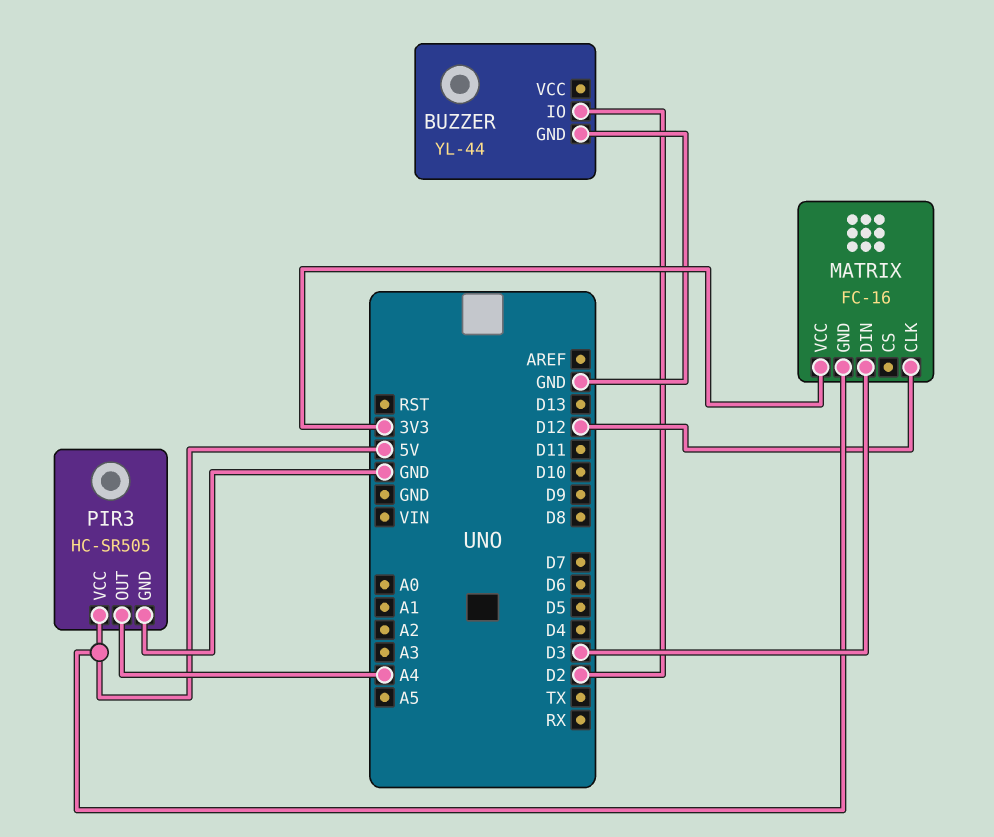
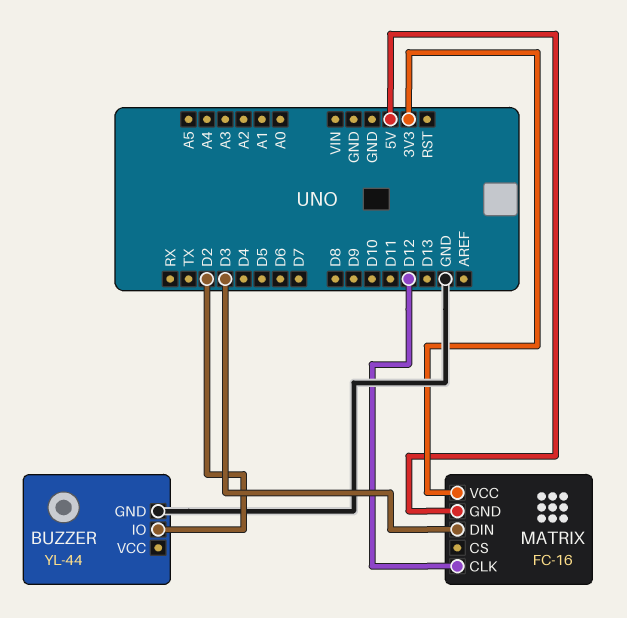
PIR3: HC-SR505 -> none
PIR3 pin GND: GND -> none
PIR3 pin OUT: A4 -> none
PIR3 pin VCC: 5V -> none

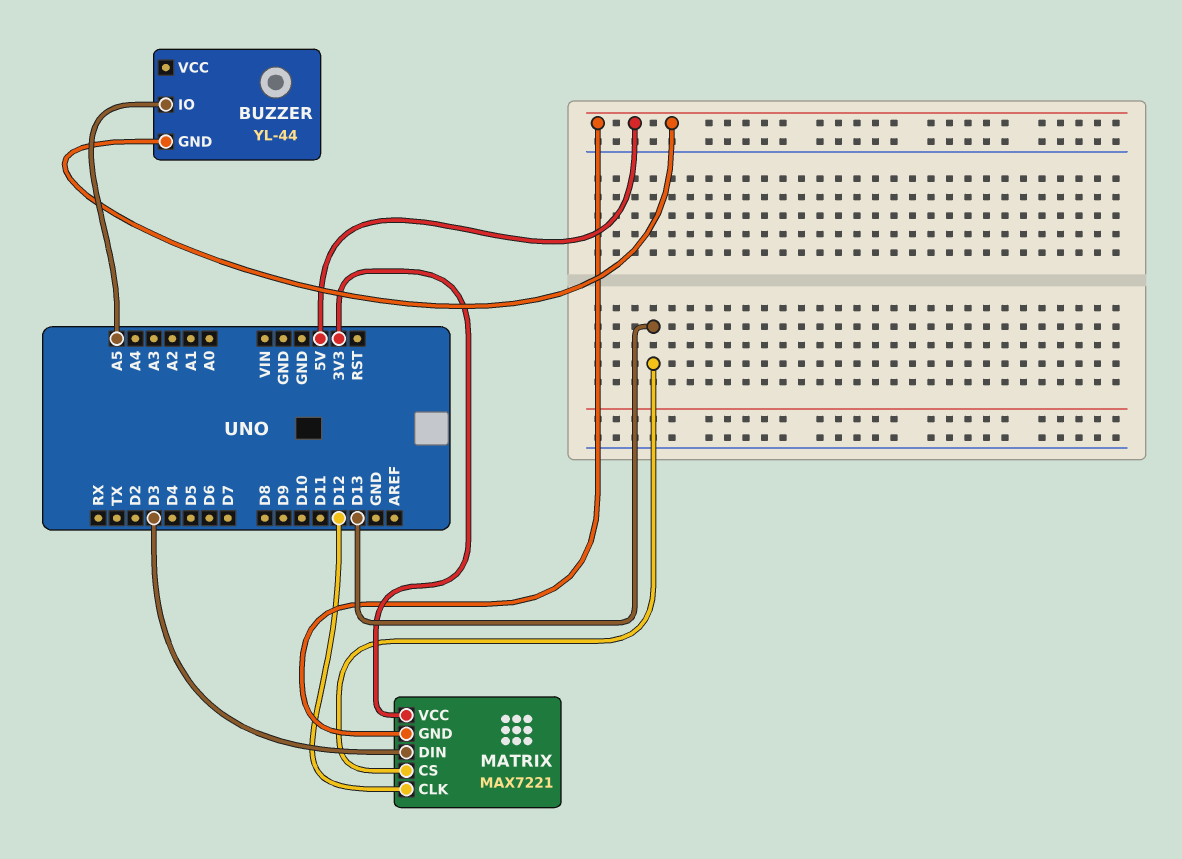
BUZZER pin GND: GND -> 5V
BUZZER pin IO: D2 -> A5
MATRIX: FC-16 -> MAX7221
MATRIX pin CS: none -> D13

